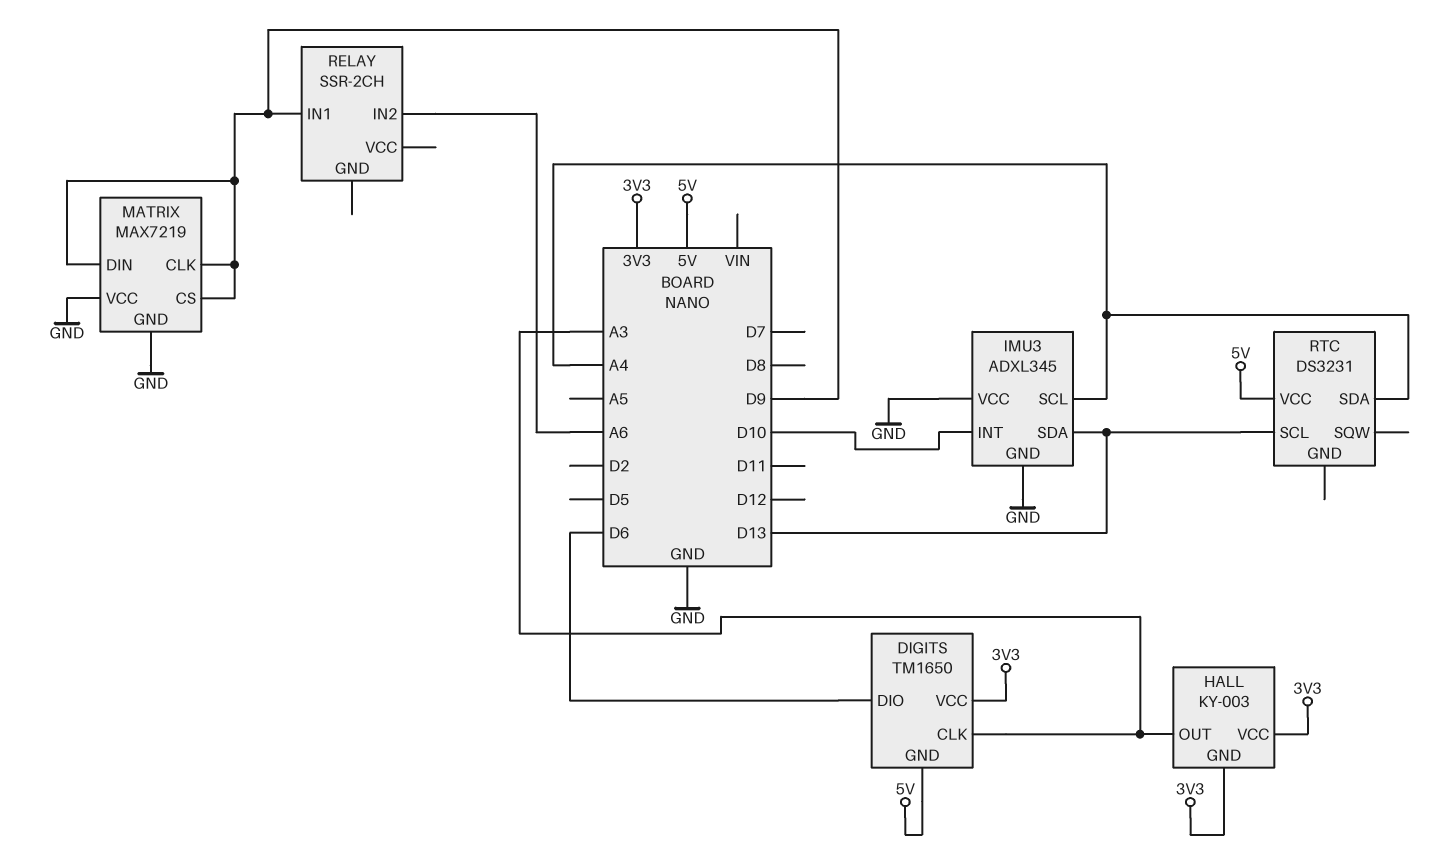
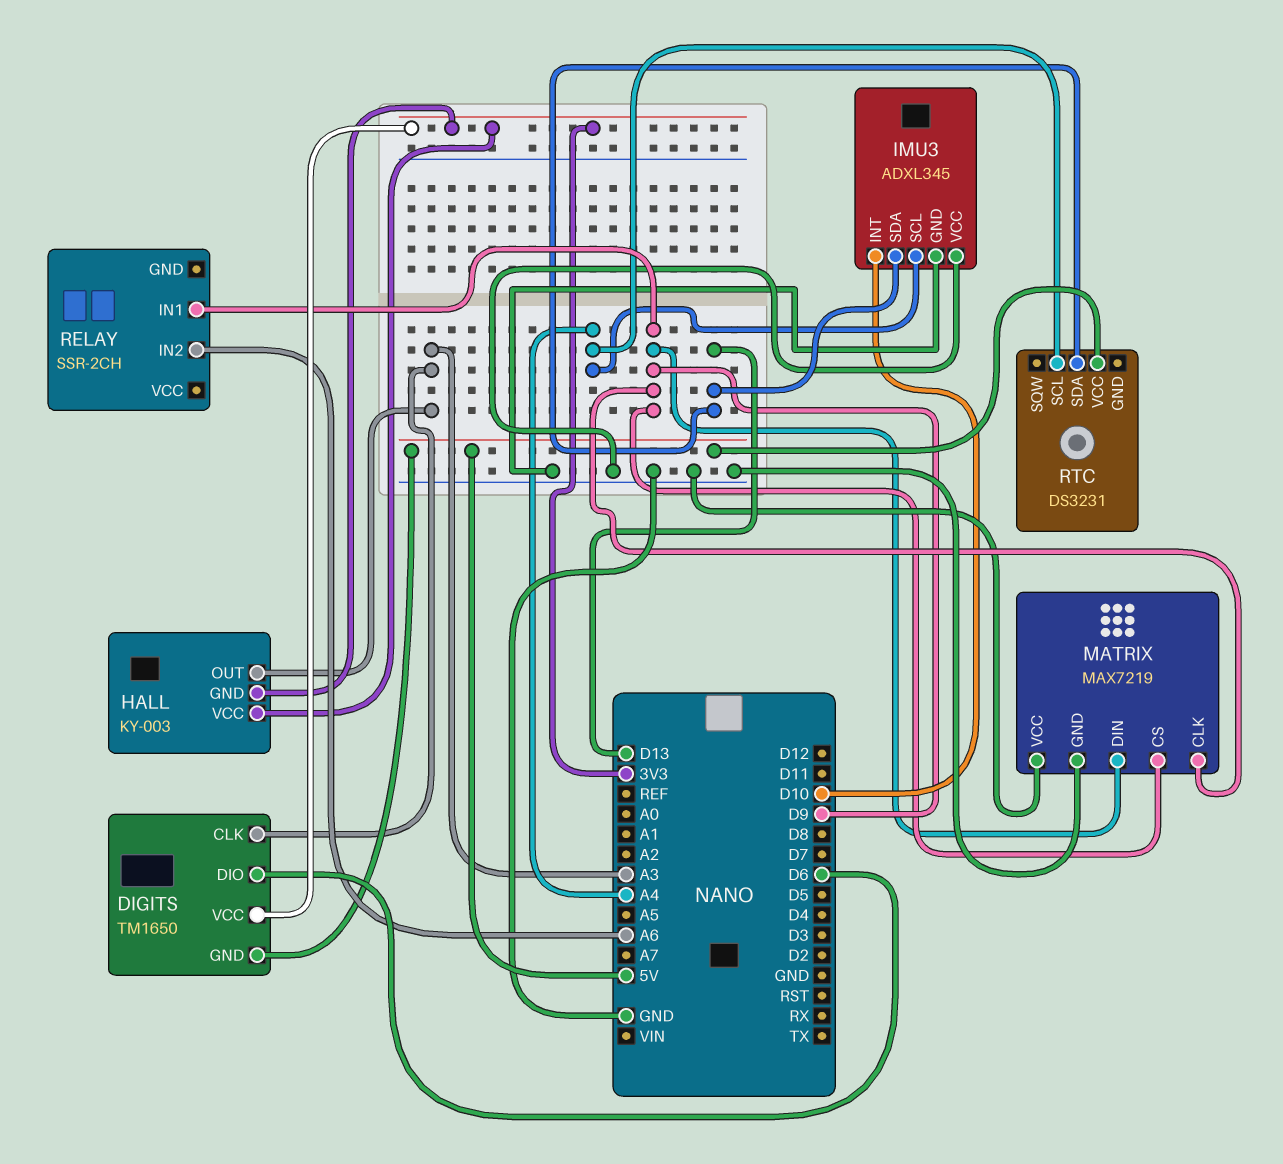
RTC pin SCL: D13 -> A4
RTC pin SDA: A4 -> D13

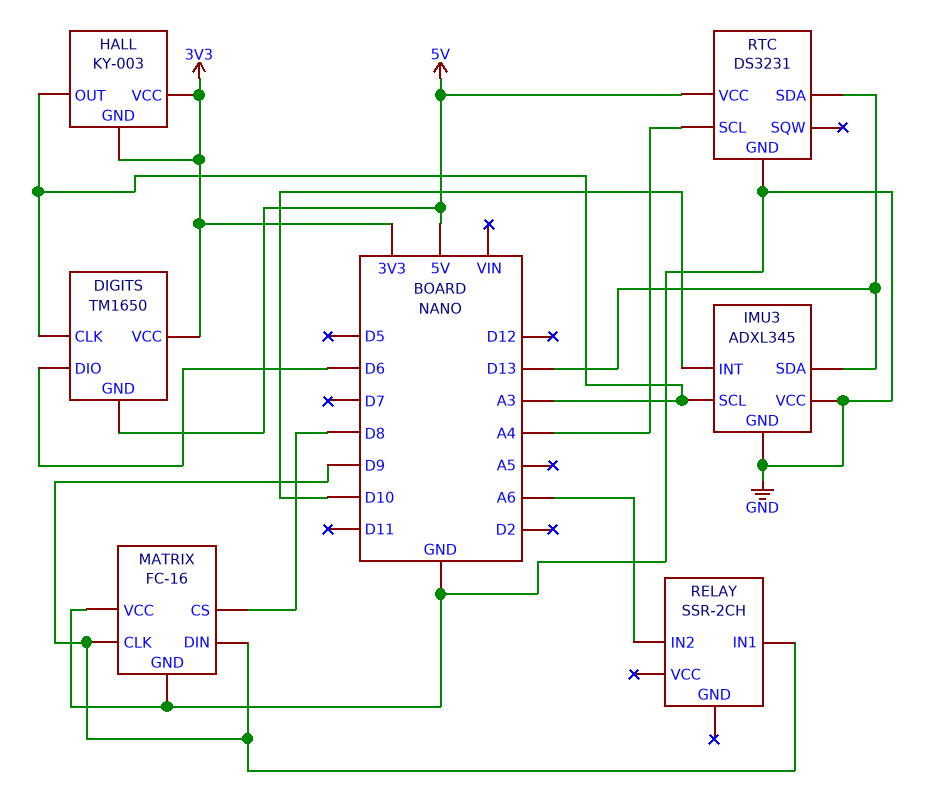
IMU3 pin SCL: A4 -> A3
MATRIX: MAX7219 -> FC-16
MATRIX pin CS: D9 -> D8
RTC pin GND: none -> GND

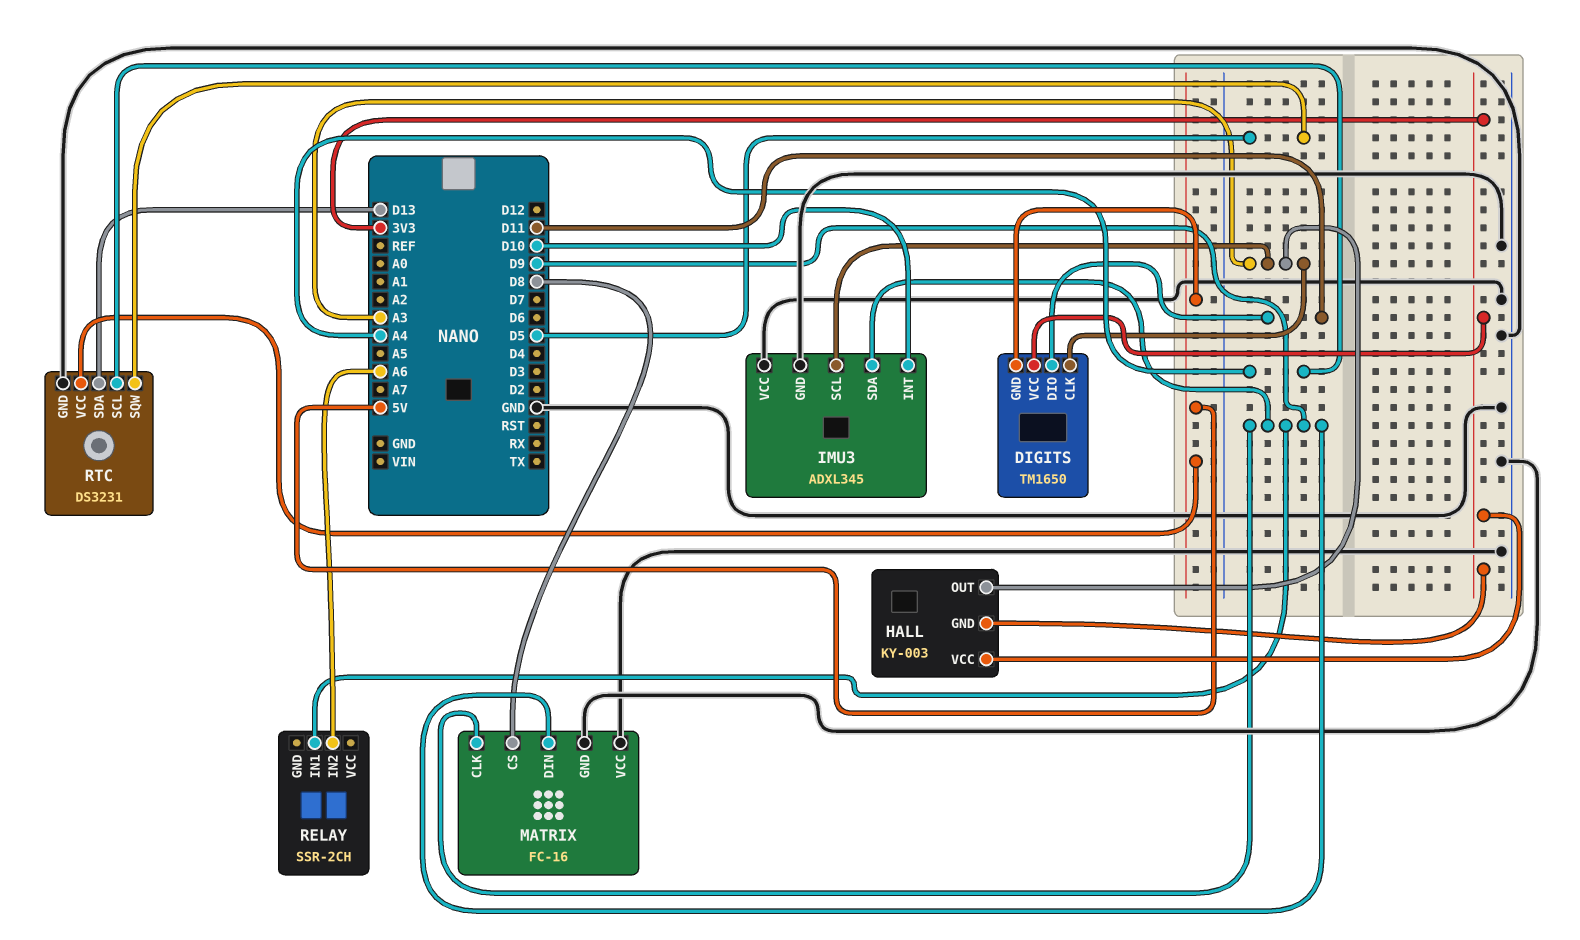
DIGITS pin DIO: D6 -> D11
IMU3 pin SDA: D13 -> D9
RTC pin SQW: none -> D5

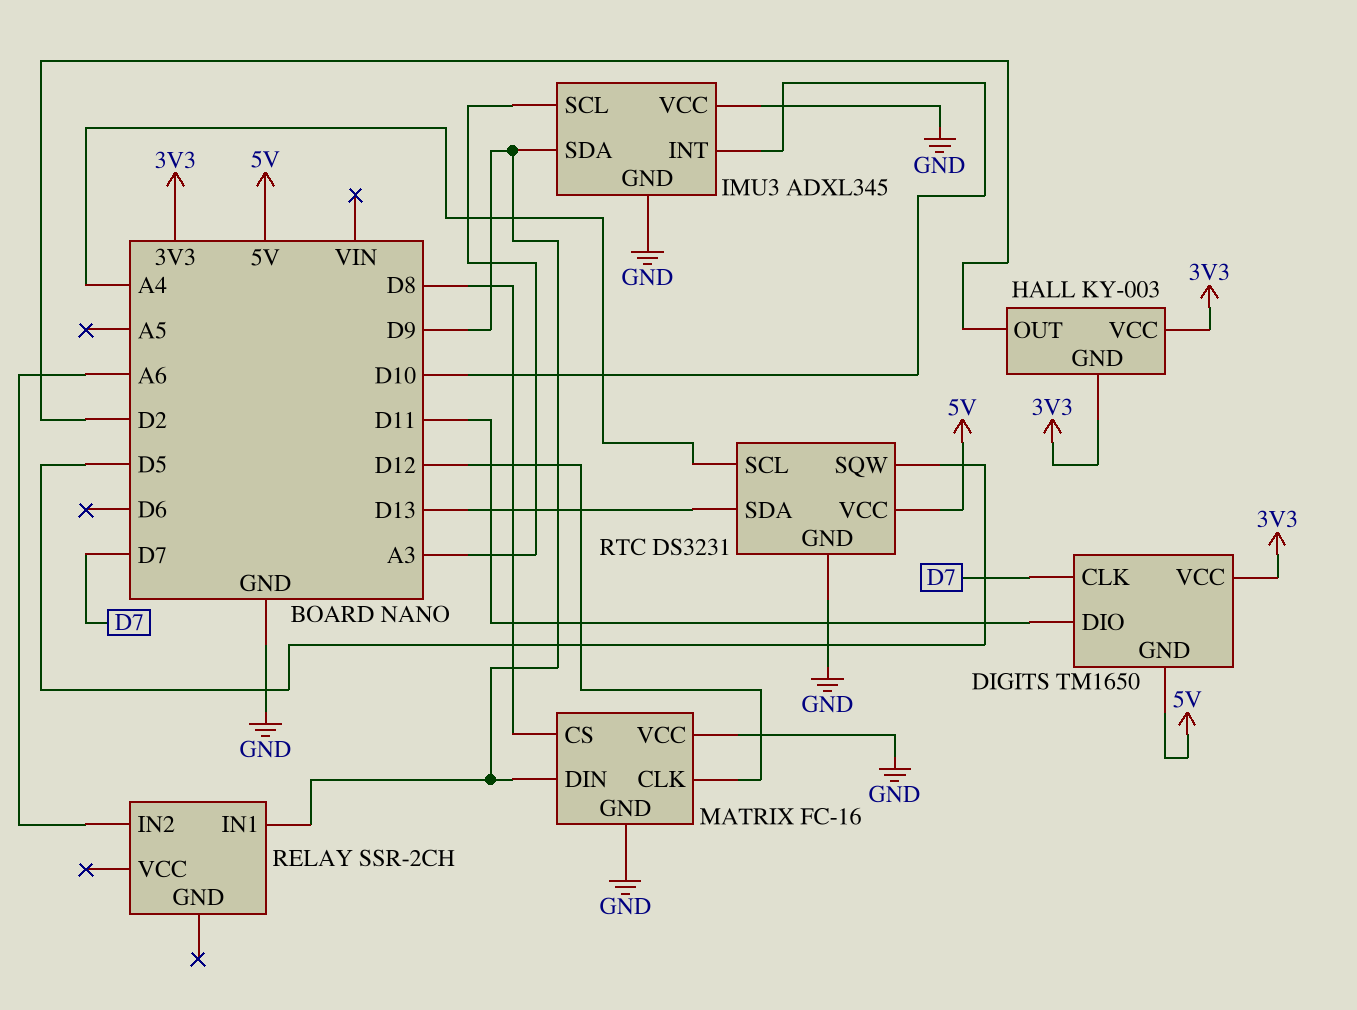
DIGITS pin CLK: A3 -> D7
HALL pin OUT: A3 -> D2
MATRIX pin CLK: D9 -> D12

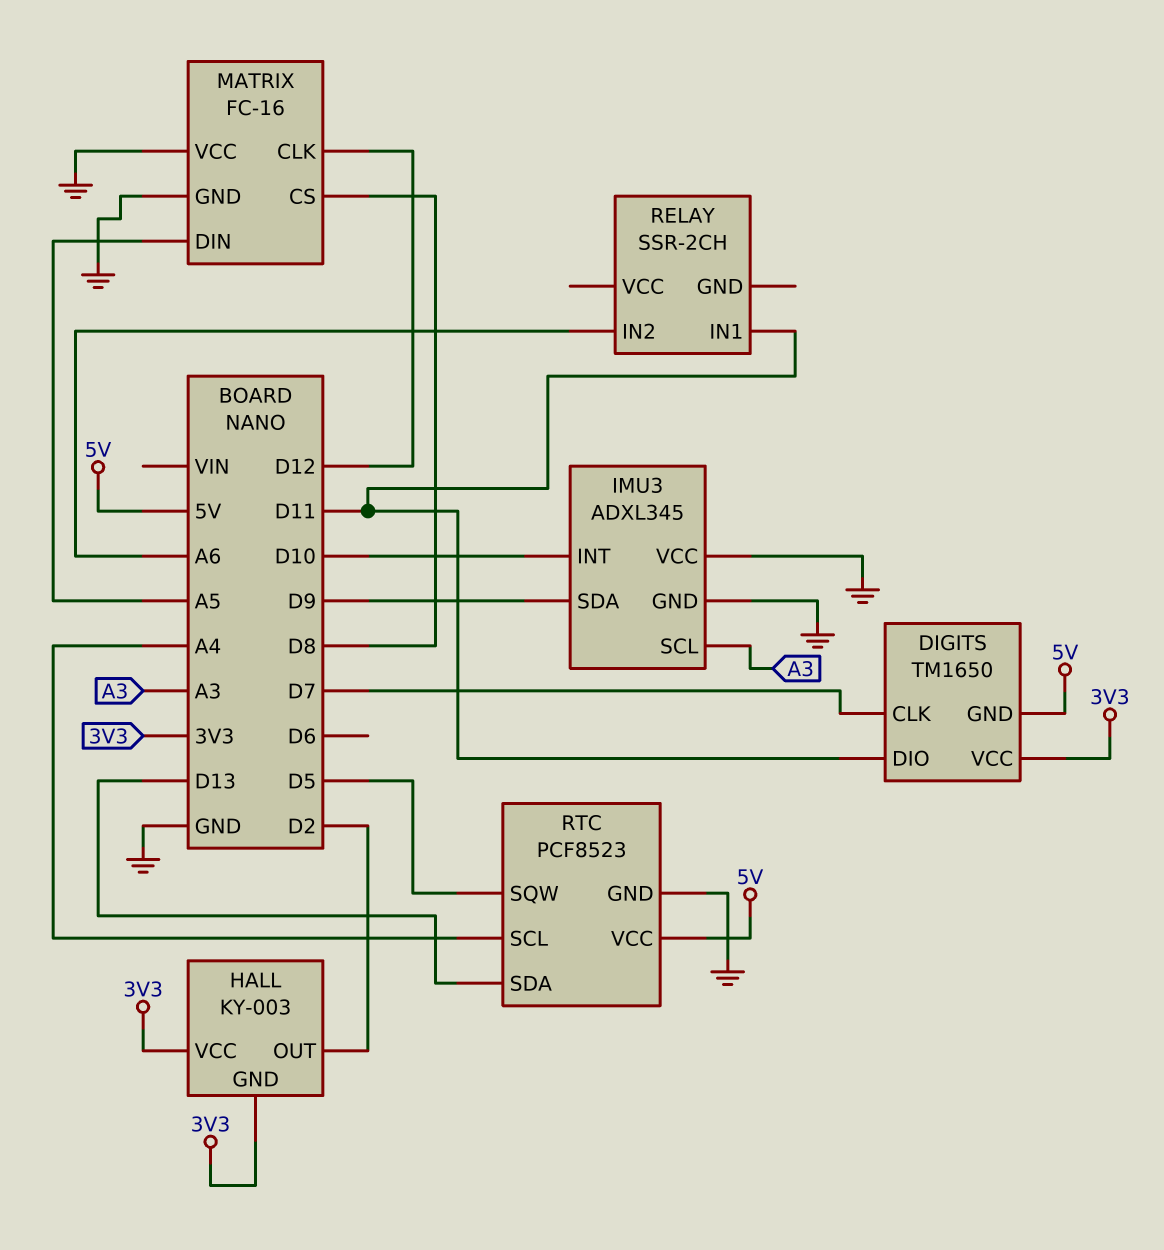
MATRIX pin DIN: D9 -> A5
RELAY pin IN1: D9 -> D11
RTC: DS3231 -> PCF8523

